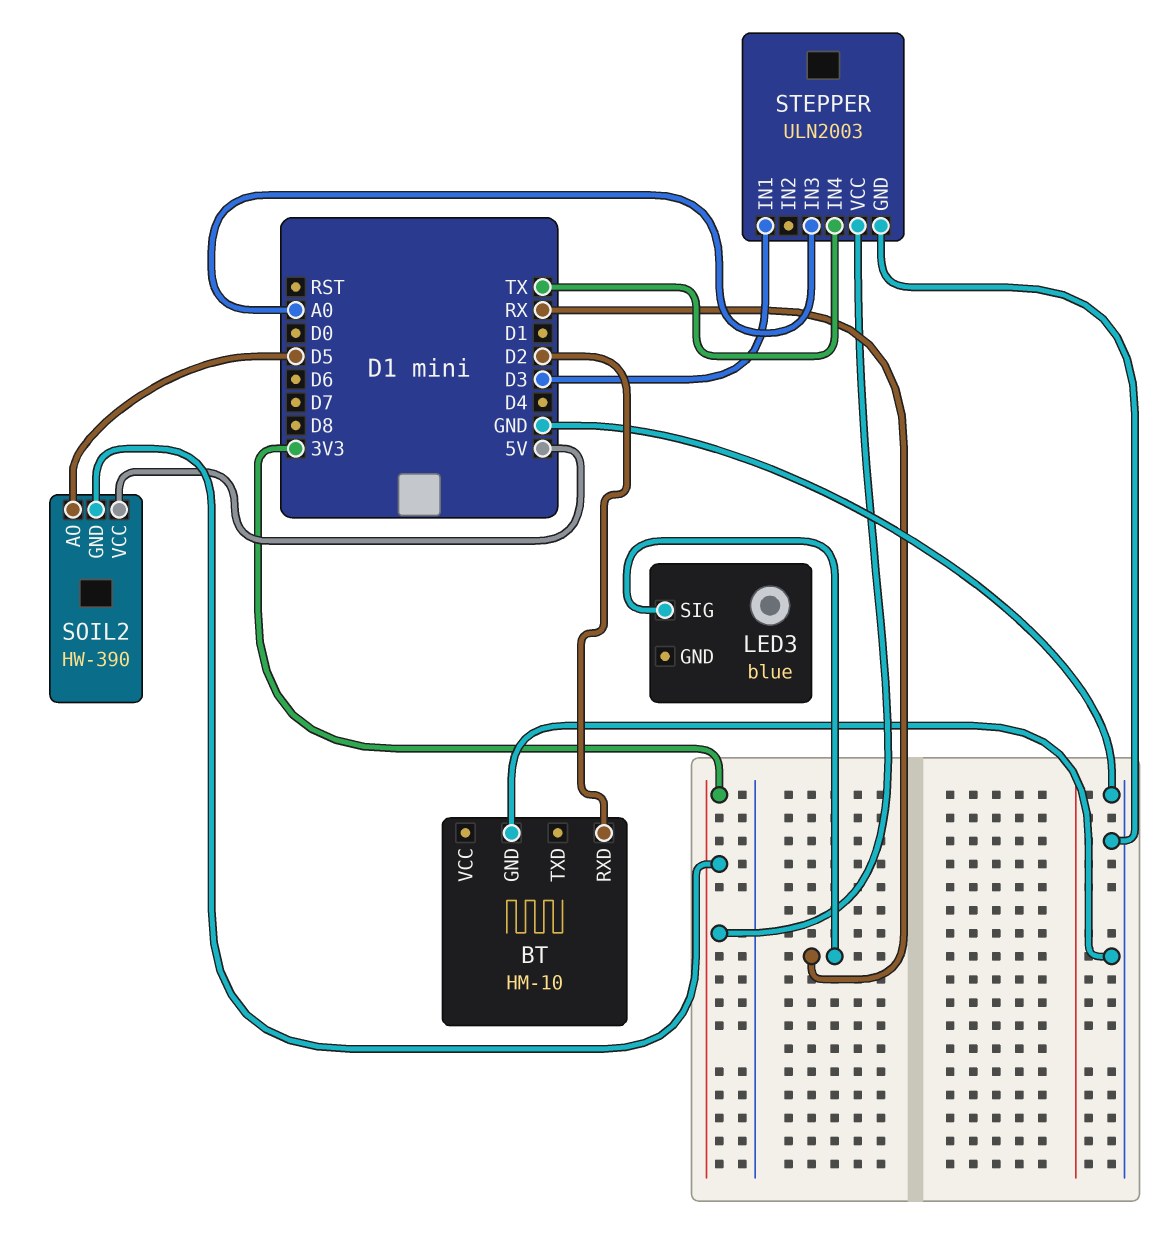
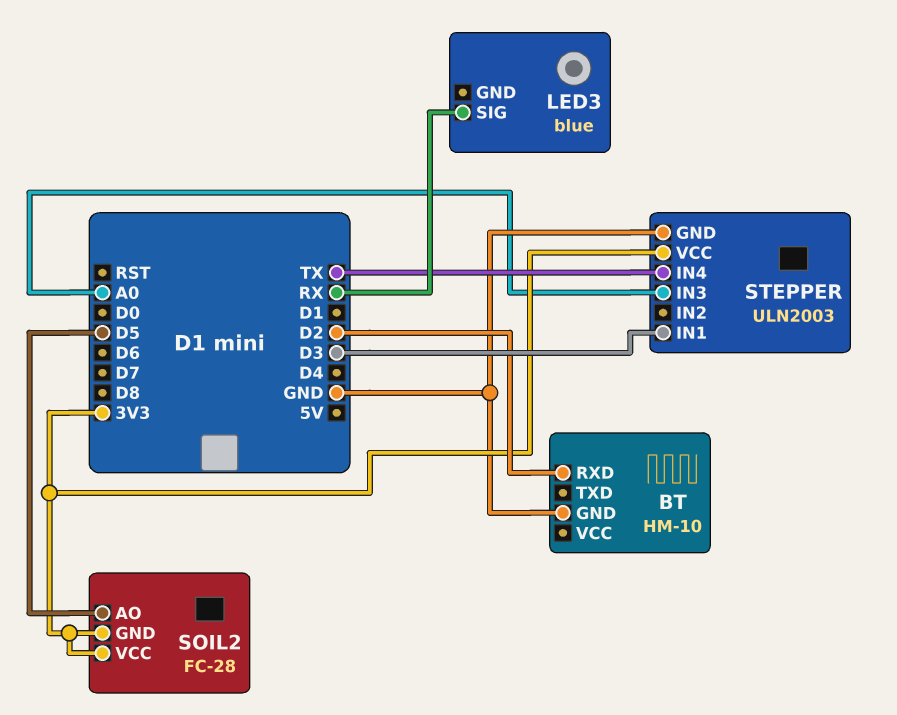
SOIL2: HW-390 -> FC-28
SOIL2 pin VCC: 5V -> 3V3

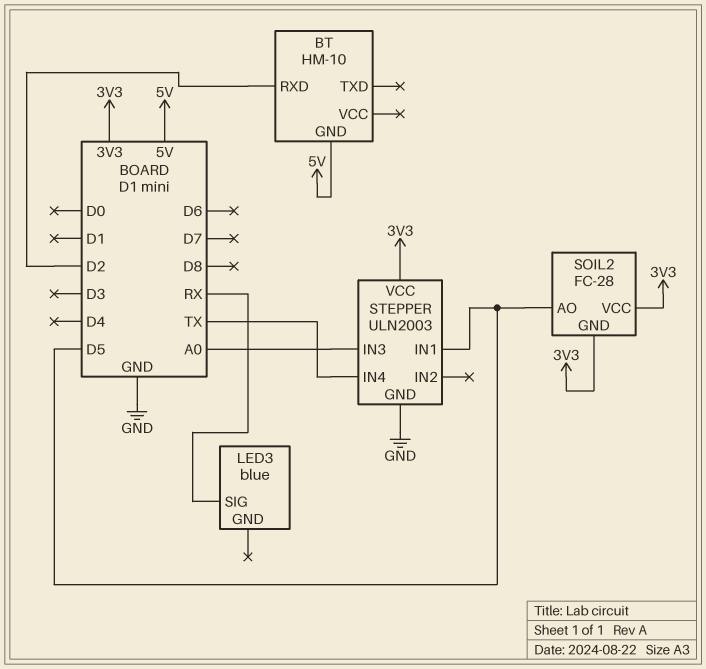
BT pin GND: GND -> 5V
STEPPER pin IN1: D3 -> D5

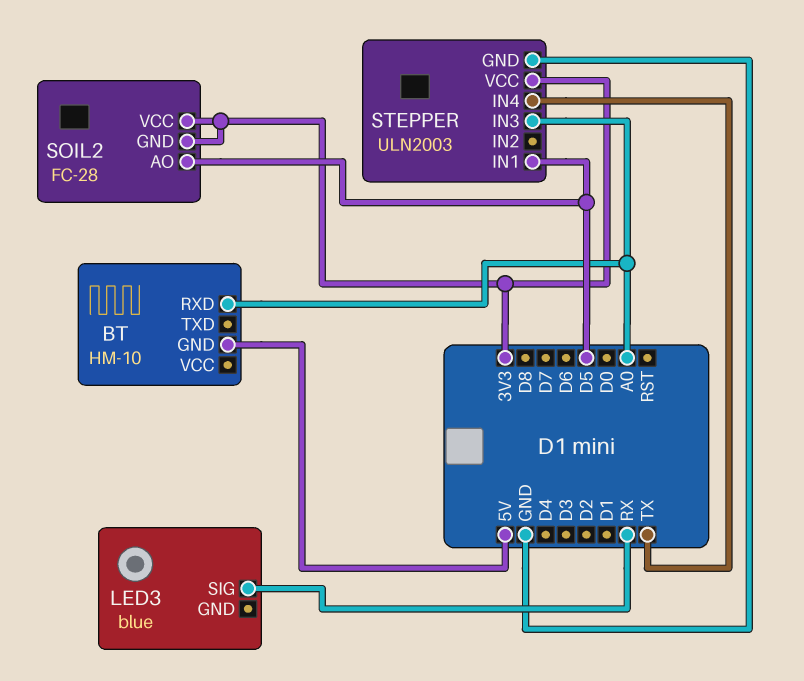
BT pin RXD: D2 -> A0

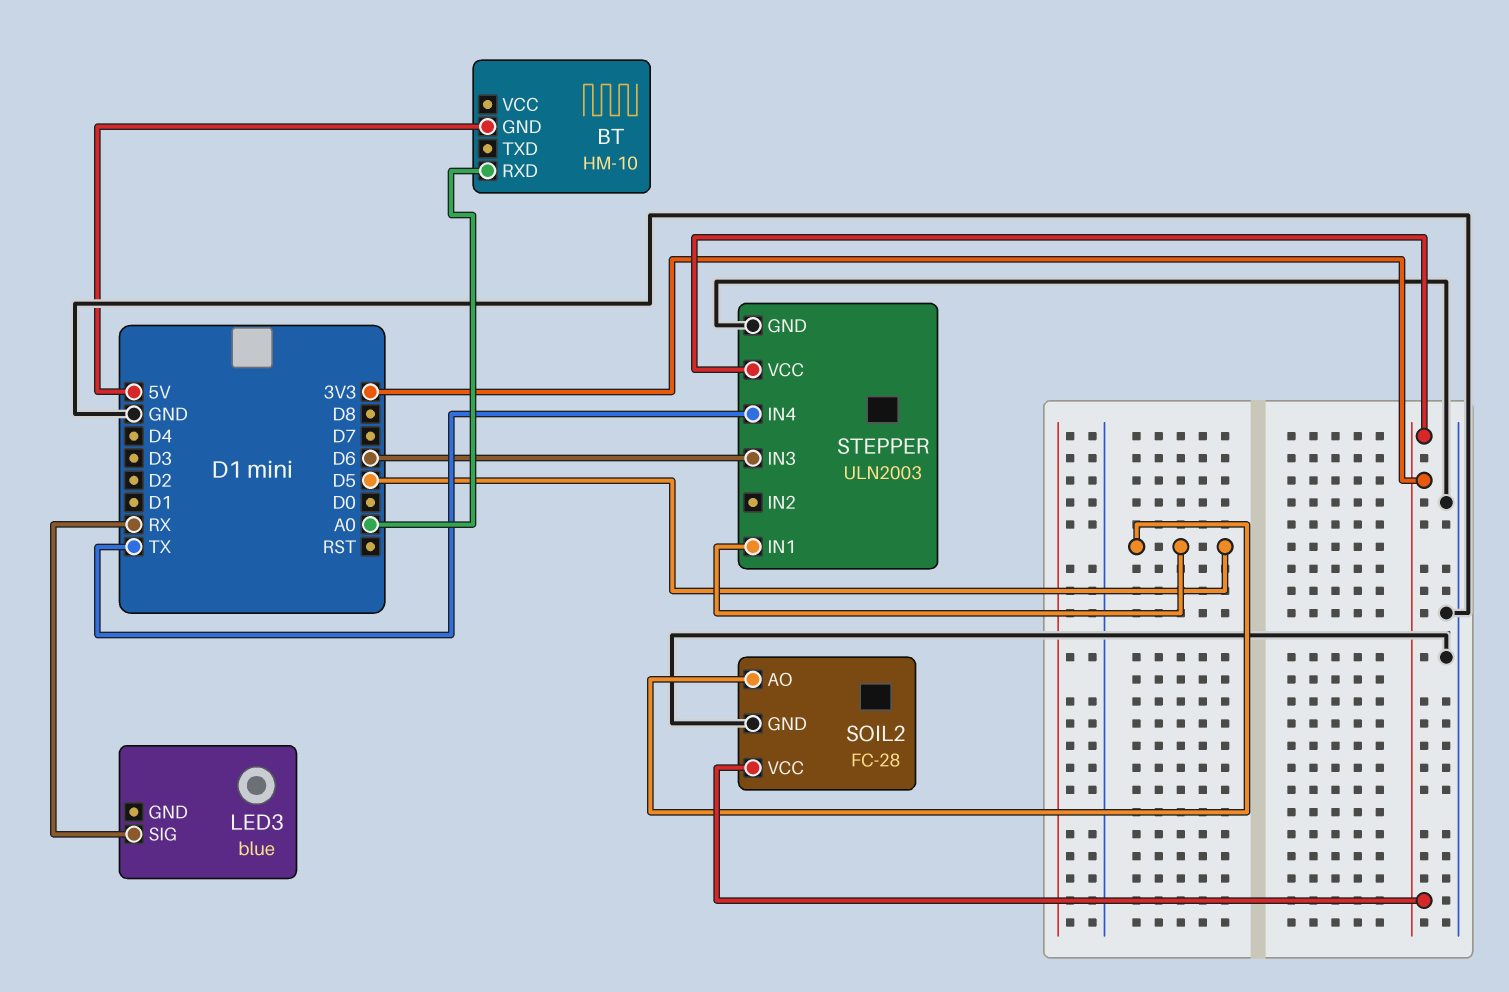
SOIL2 pin GND: 3V3 -> GND
STEPPER pin IN3: A0 -> D6

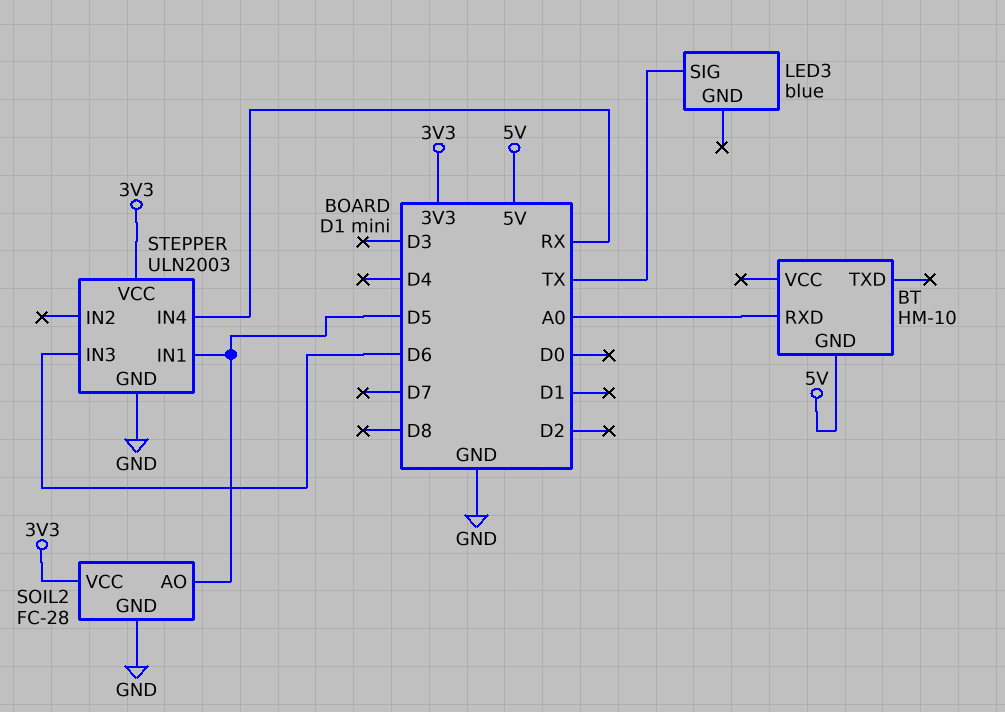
LED3 pin SIG: RX -> TX
STEPPER pin IN4: TX -> RX

